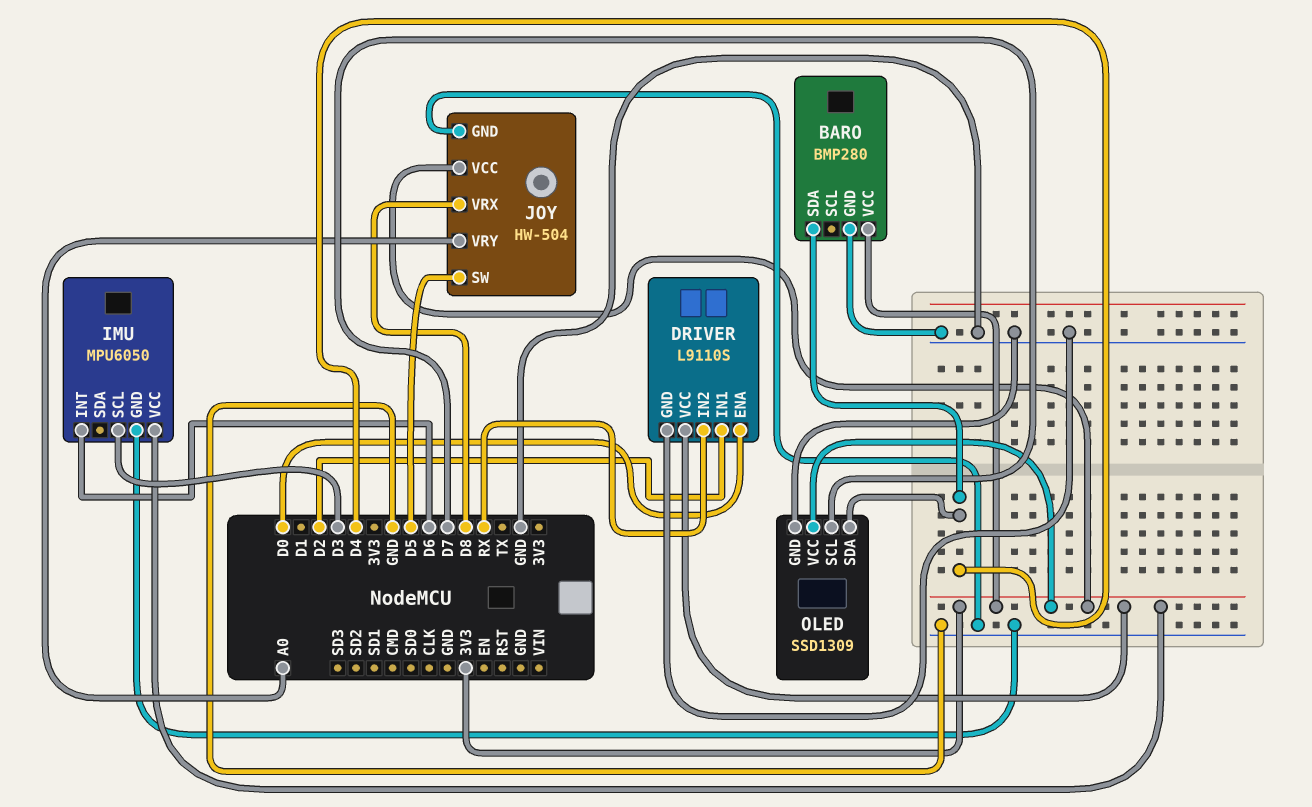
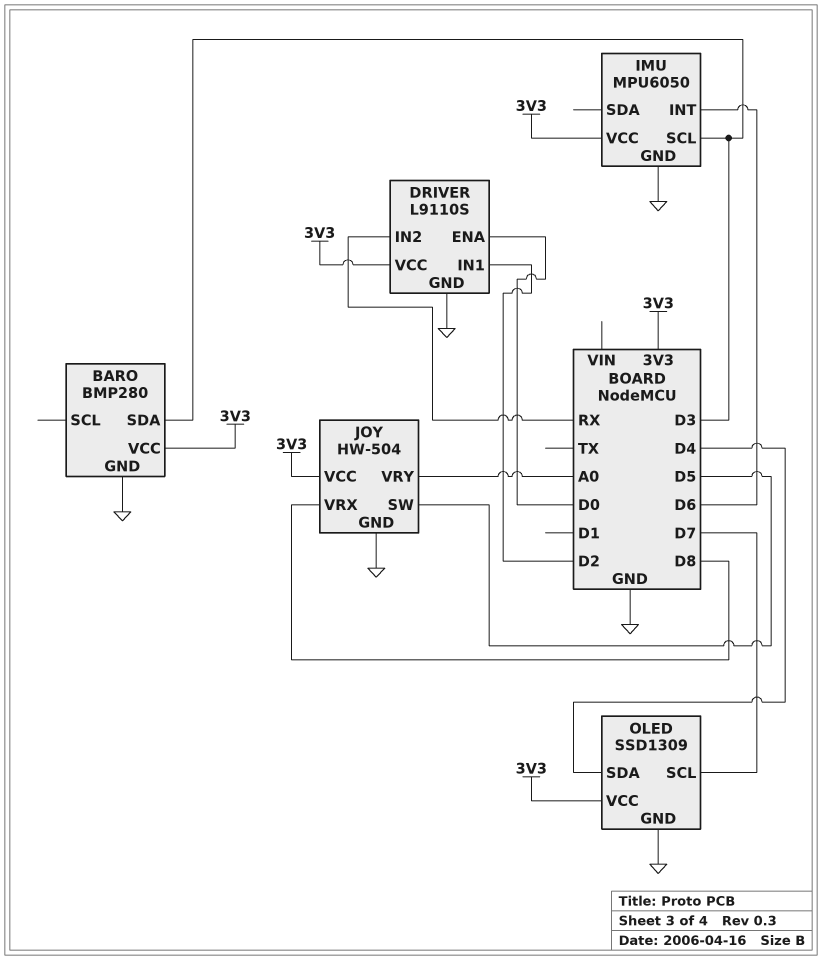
BARO pin SDA: D4 -> D3

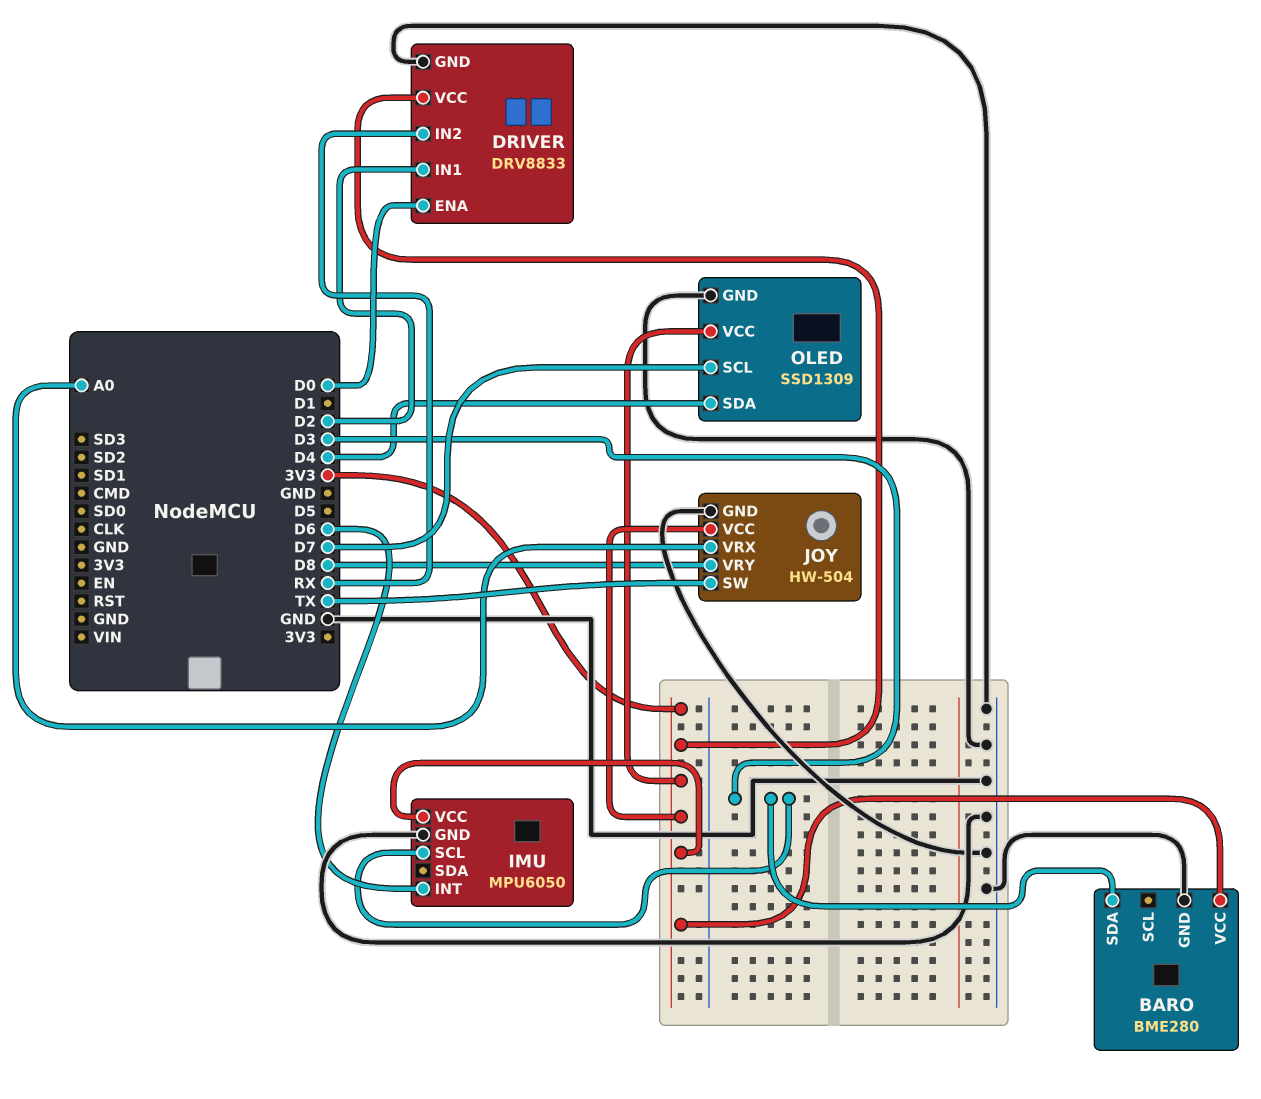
BARO: BMP280 -> BME280
DRIVER: L9110S -> DRV8833
JOY pin SW: D5 -> TX
JOY pin VRX: D8 -> A0
JOY pin VRY: A0 -> D8

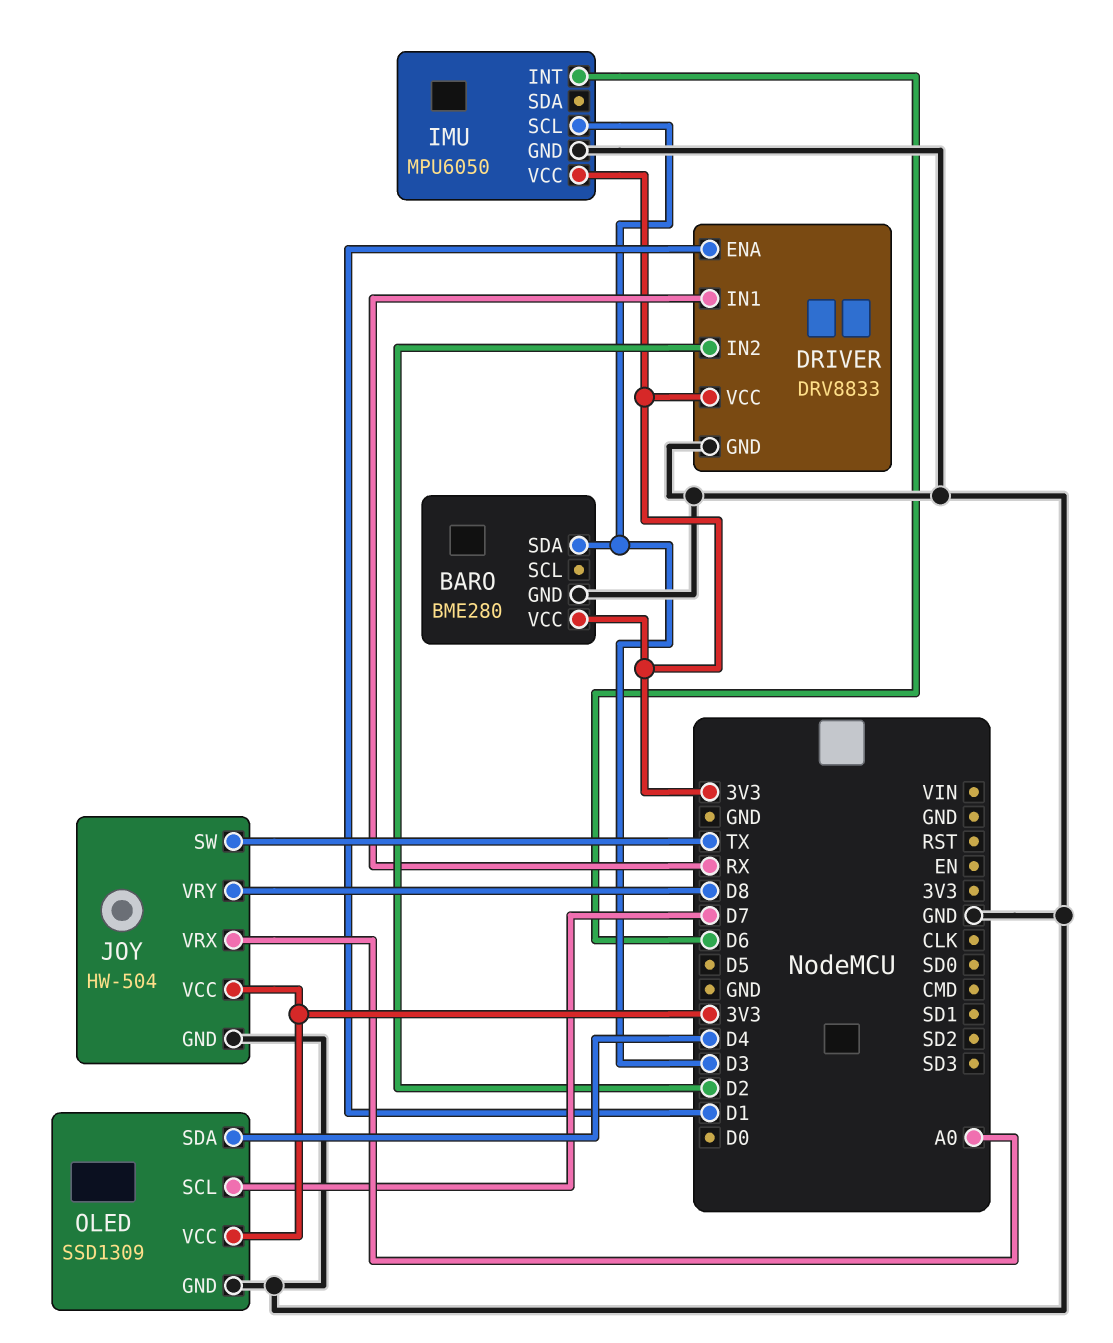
DRIVER pin ENA: D0 -> D1
DRIVER pin IN1: D2 -> RX
DRIVER pin IN2: RX -> D2

